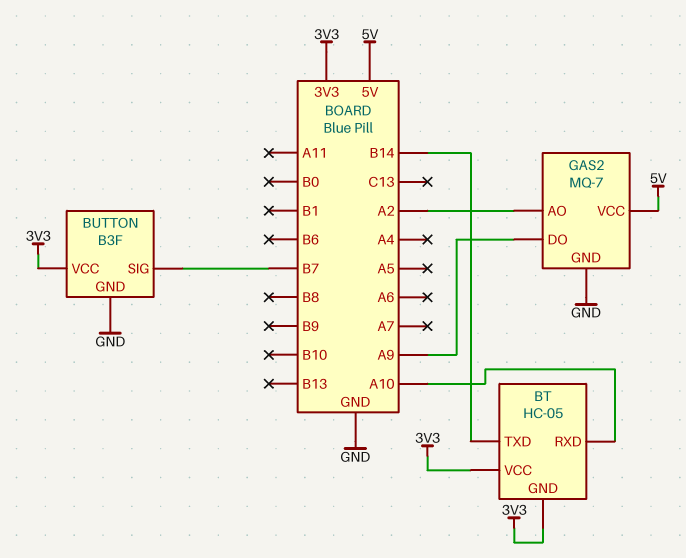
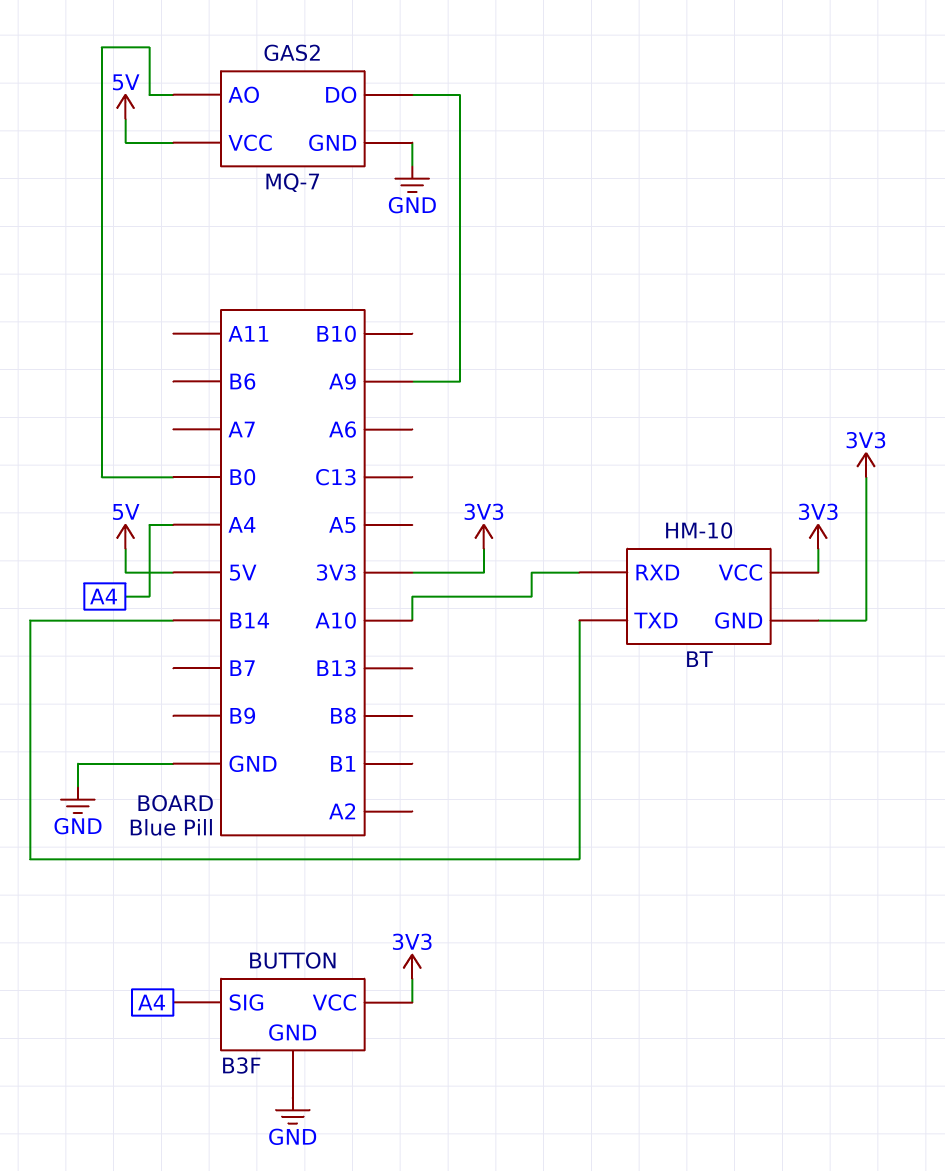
BT: HC-05 -> HM-10
BUTTON pin SIG: B7 -> A4
GAS2 pin AO: A2 -> B0

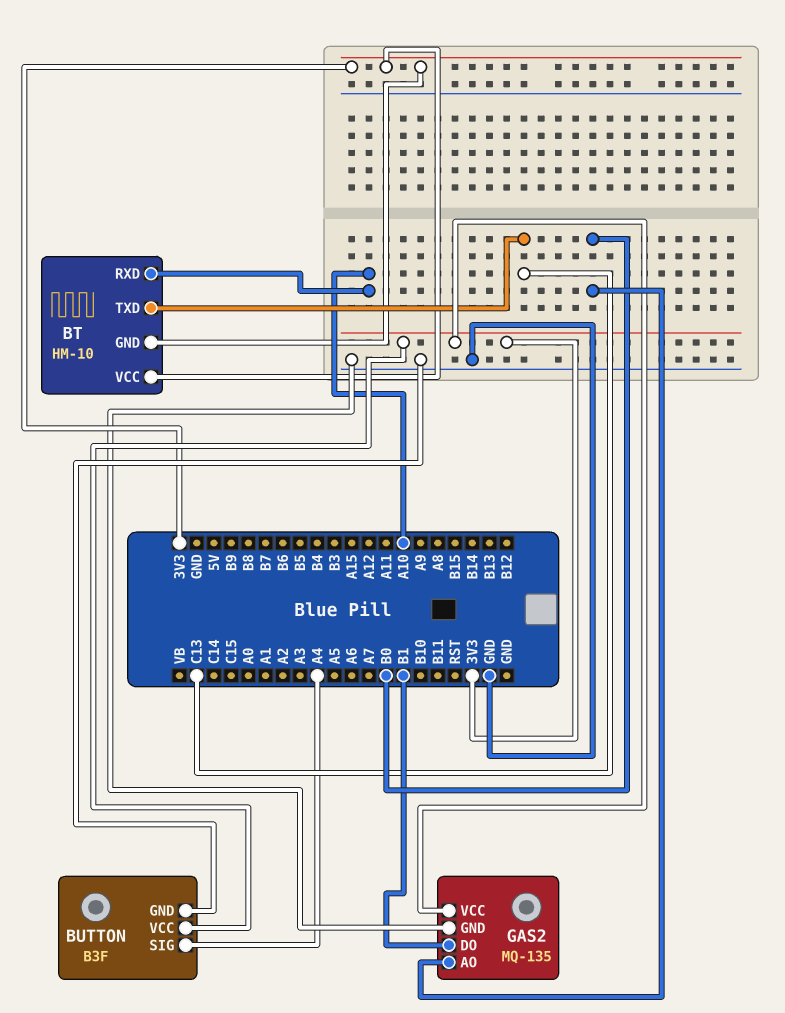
BT pin TXD: B14 -> C13
GAS2: MQ-7 -> MQ-135
GAS2 pin DO: A9 -> B1
GAS2 pin VCC: 5V -> 3V3

